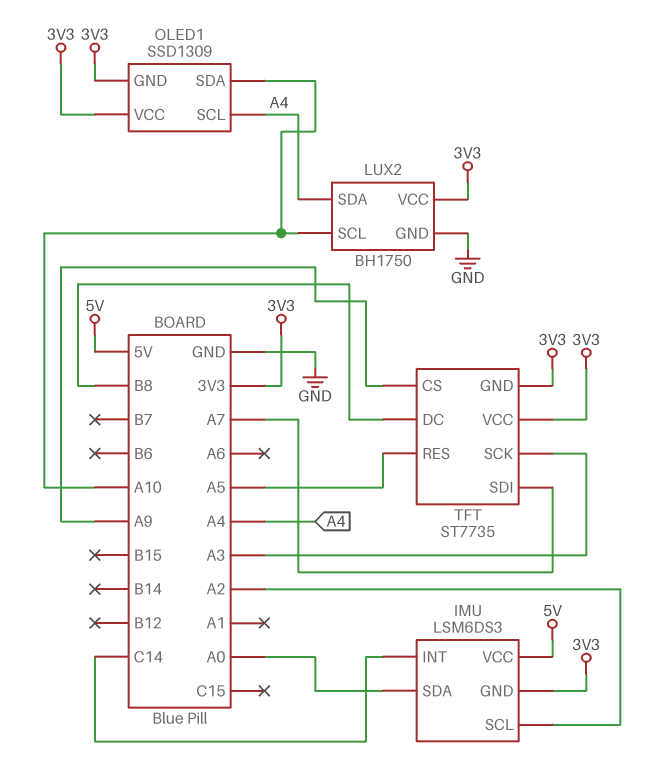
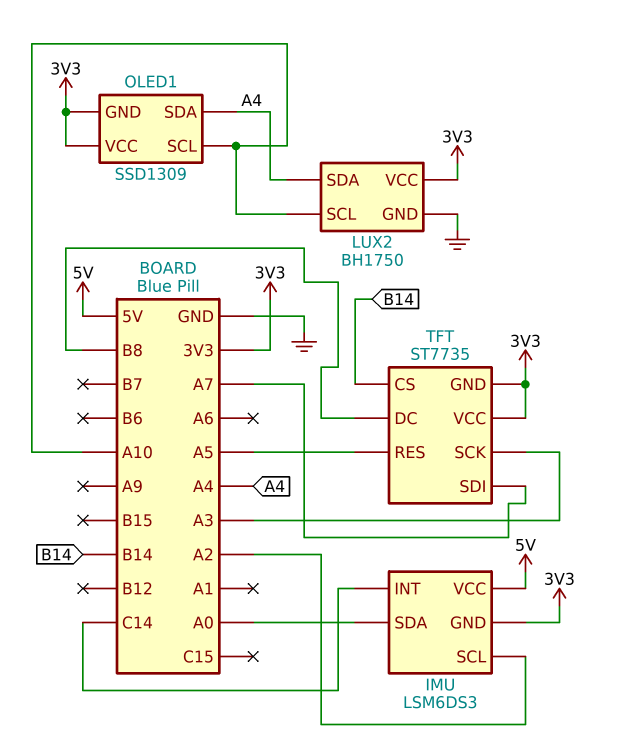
OLED1 pin SCL: A4 -> A10
OLED1 pin SDA: A10 -> A4
TFT pin CS: A9 -> B14

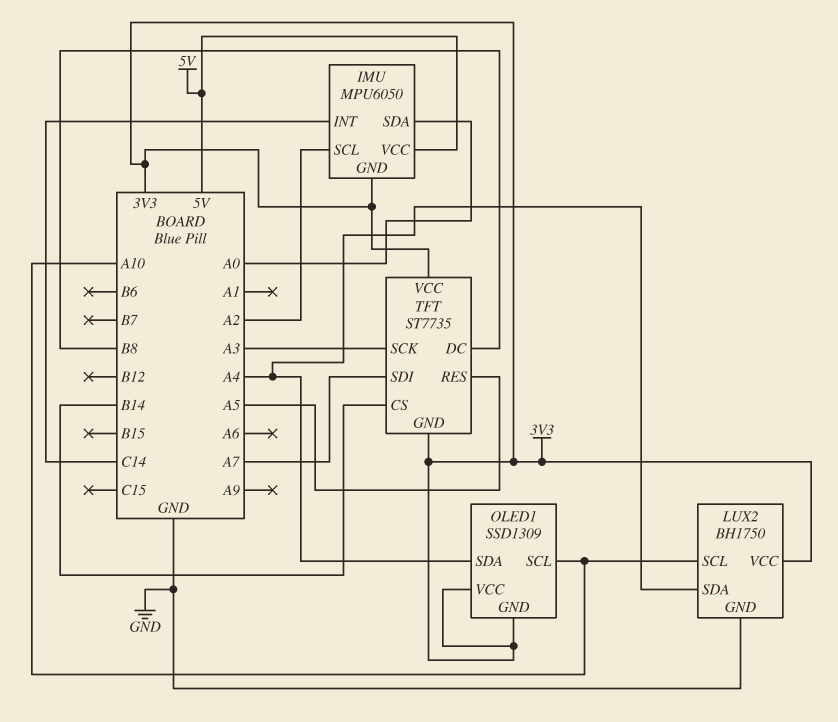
IMU: LSM6DS3 -> MPU6050

